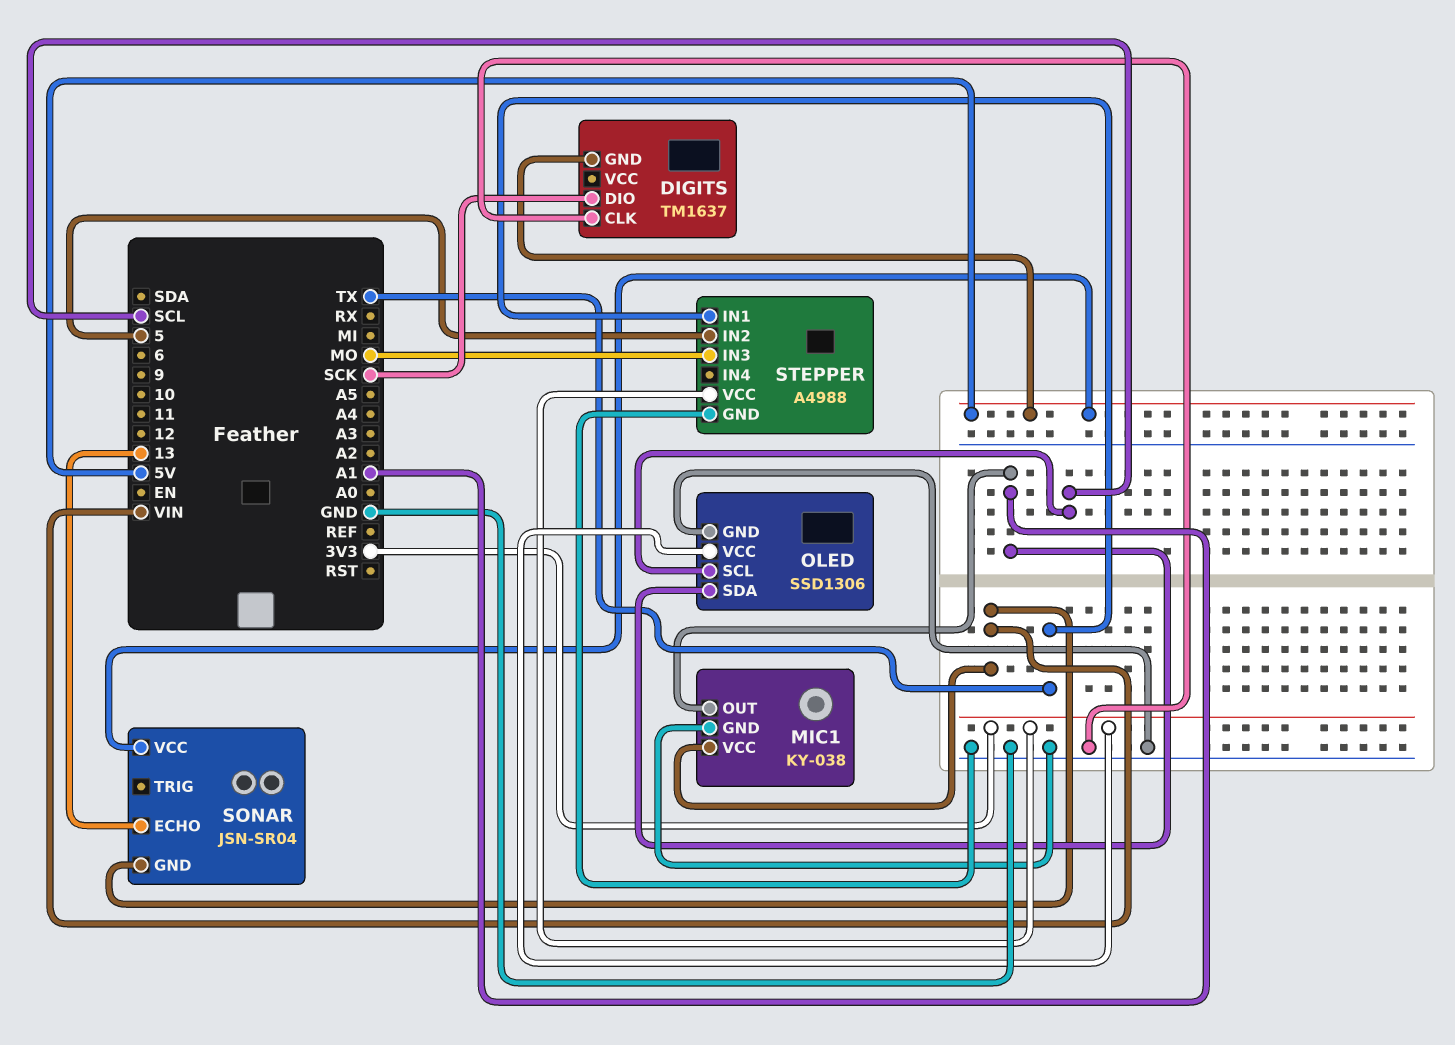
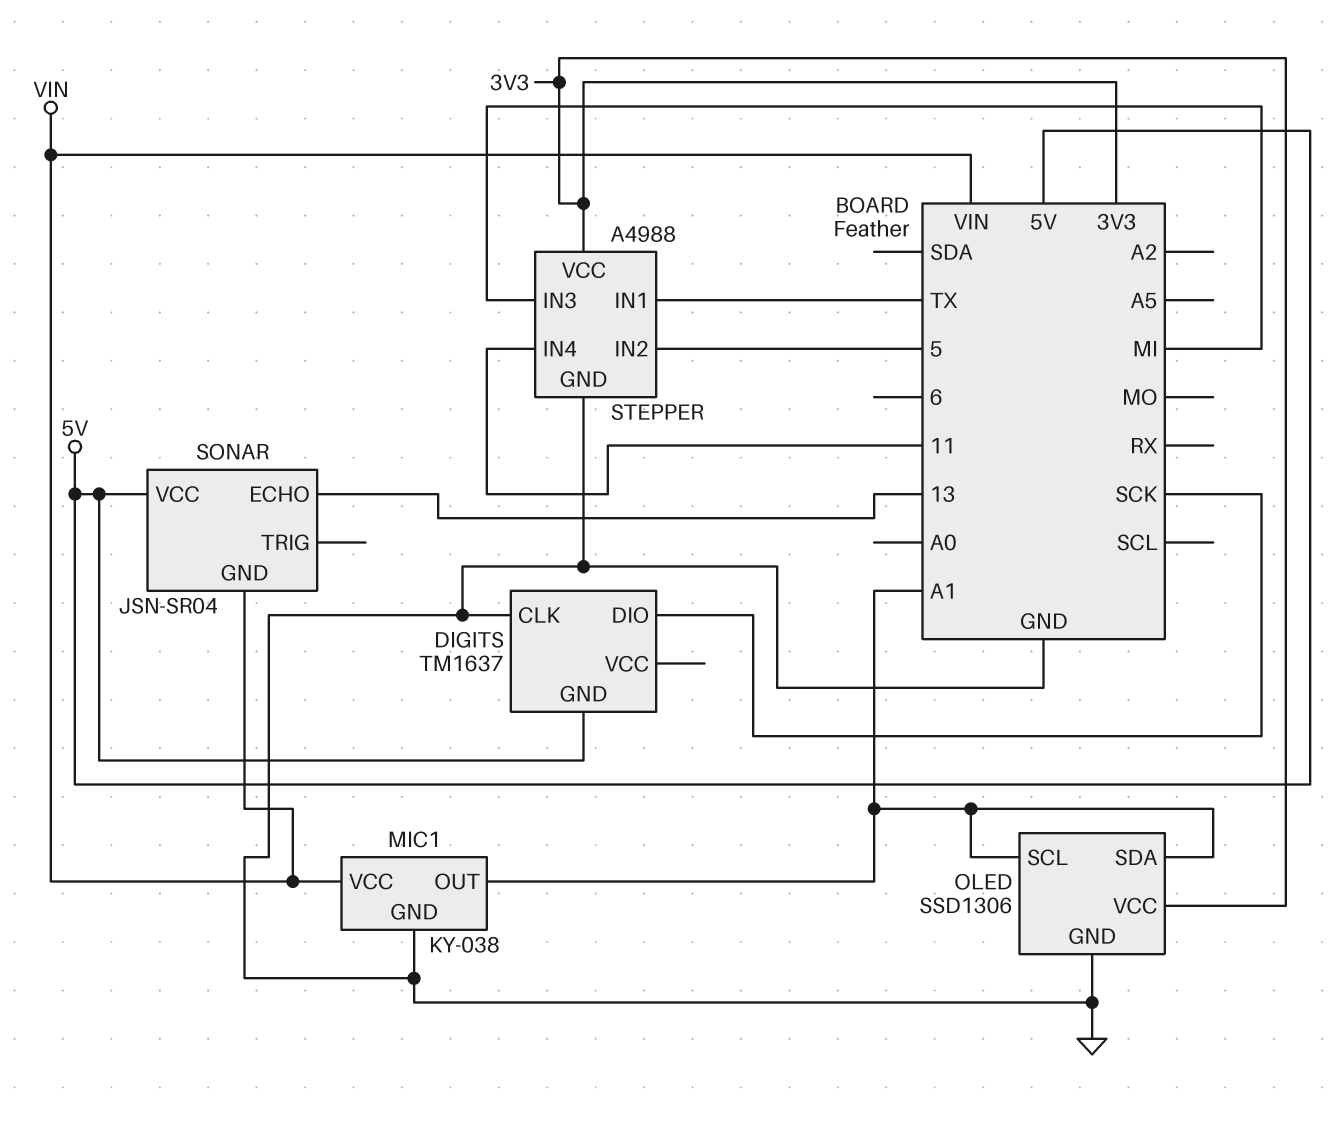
OLED pin SCL: SCL -> A1
STEPPER pin IN3: MO -> MI
STEPPER pin IN4: none -> 11

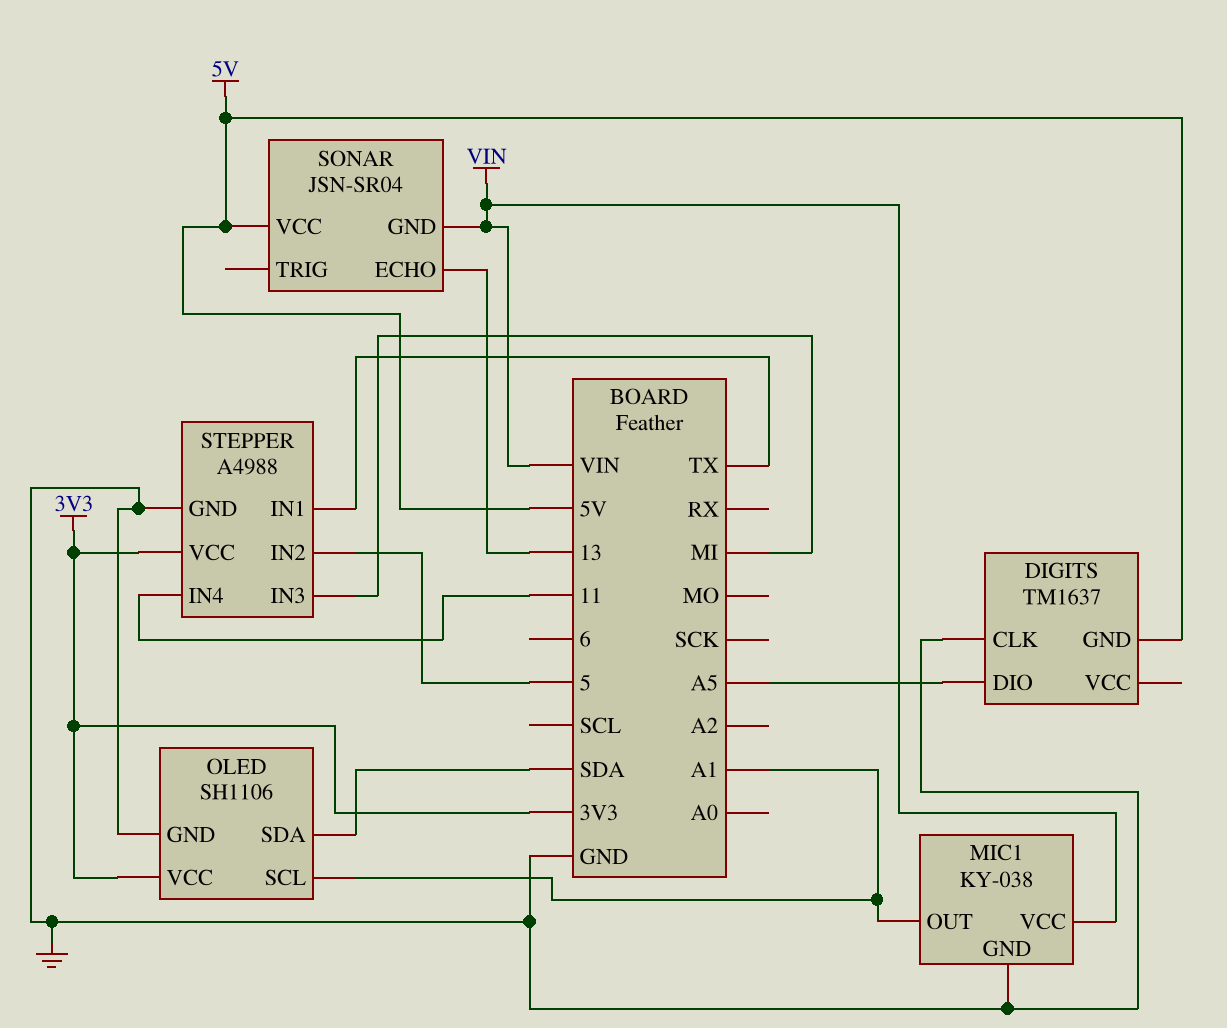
DIGITS pin DIO: SCK -> A5
OLED: SSD1306 -> SH1106
OLED pin SDA: A1 -> SDA

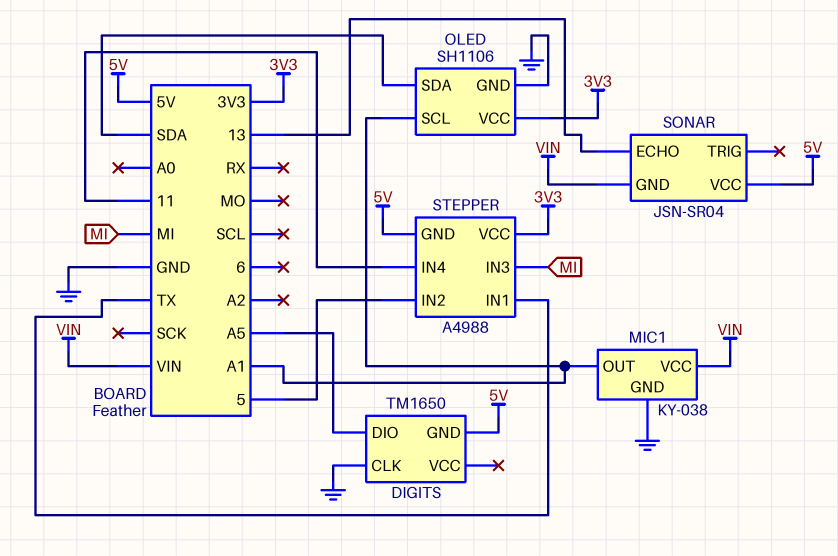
DIGITS: TM1637 -> TM1650
STEPPER pin GND: GND -> 5V

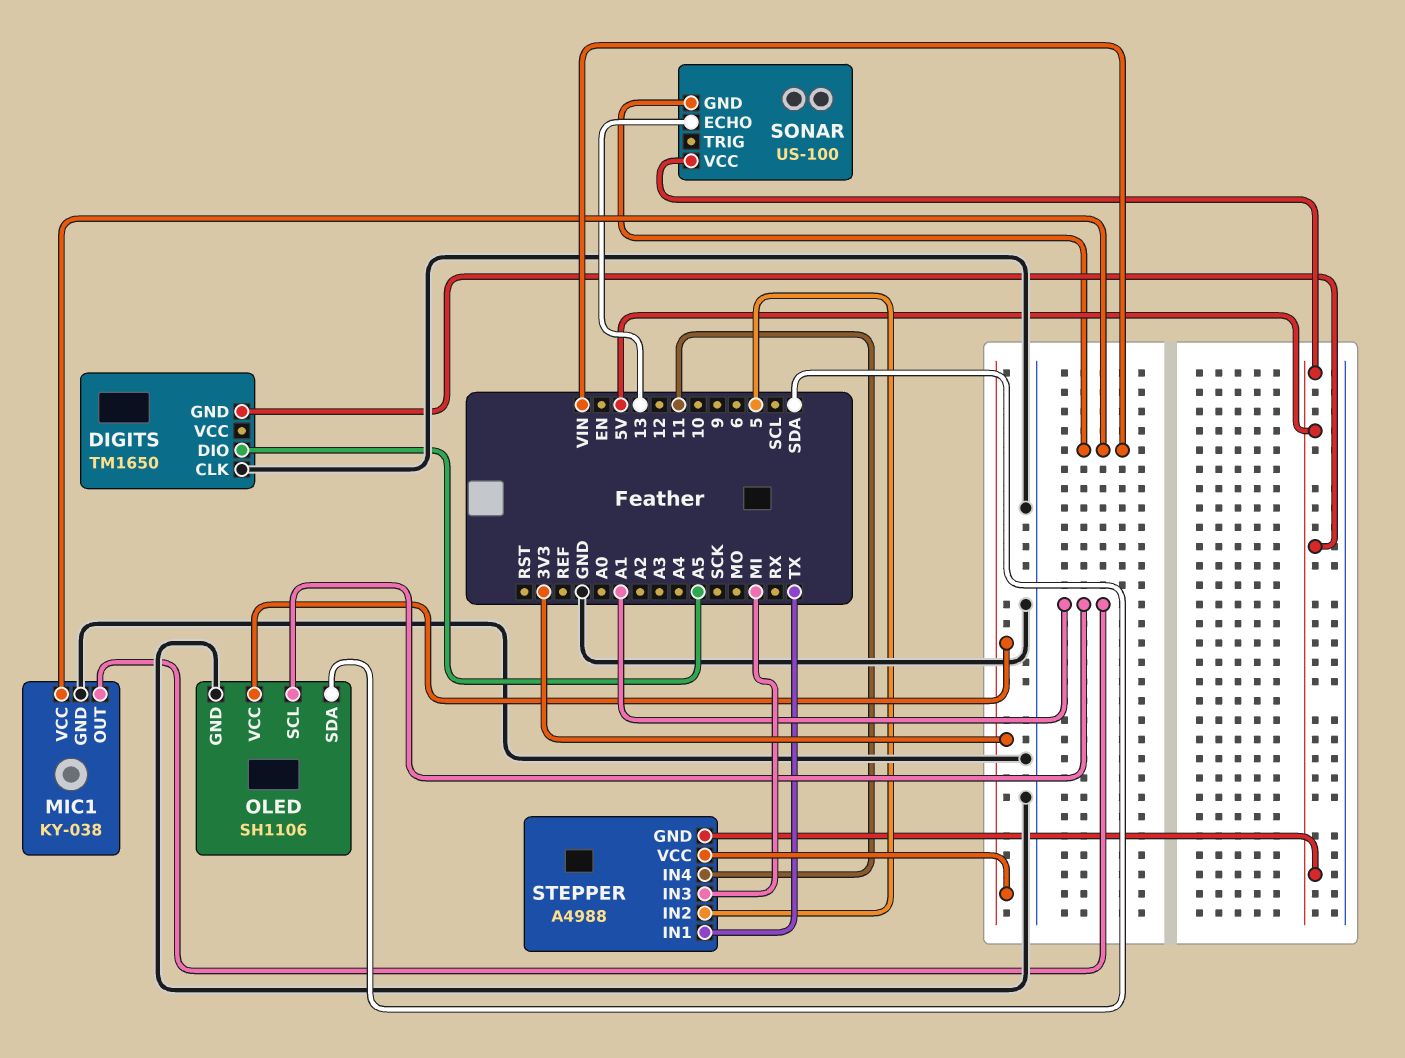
SONAR: JSN-SR04 -> US-100

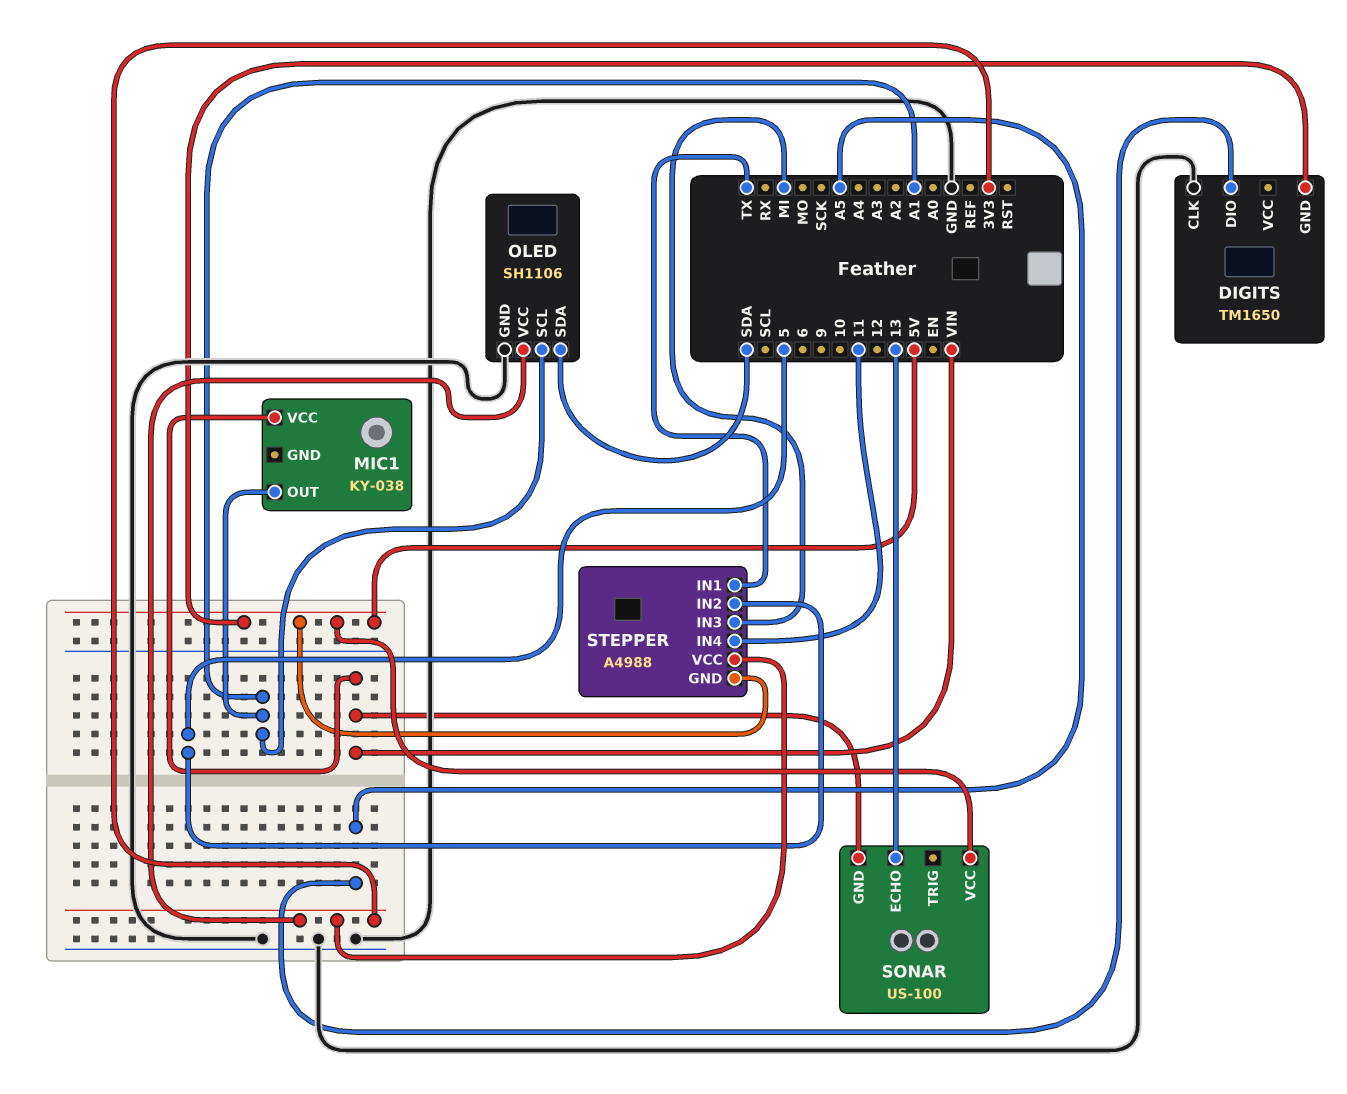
MIC1 pin GND: GND -> none

